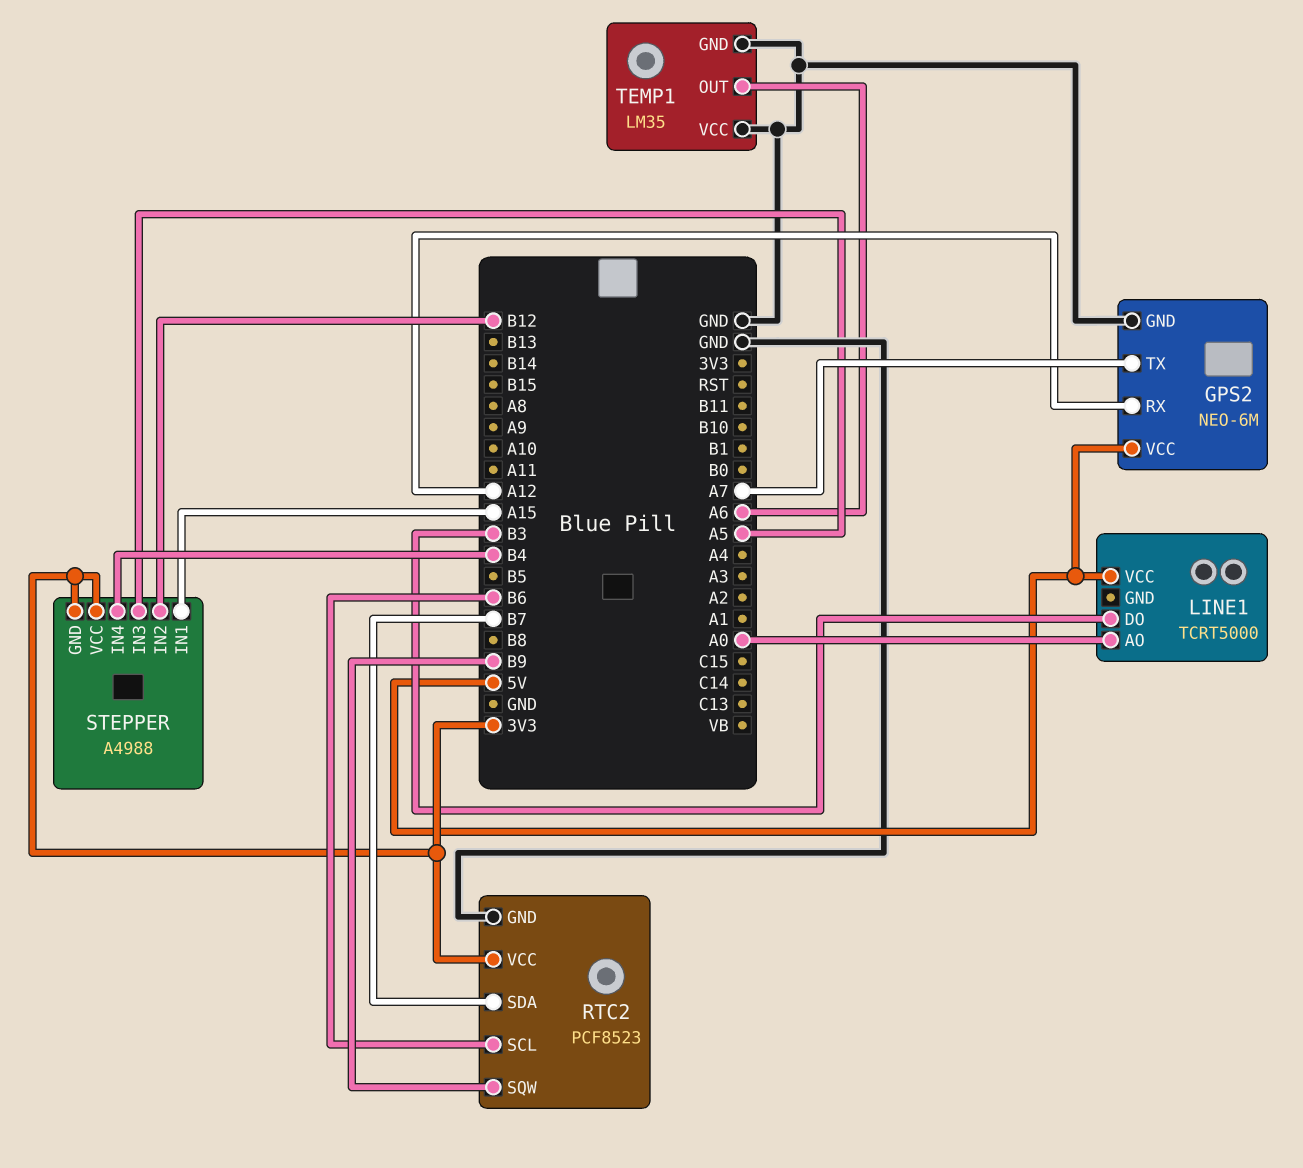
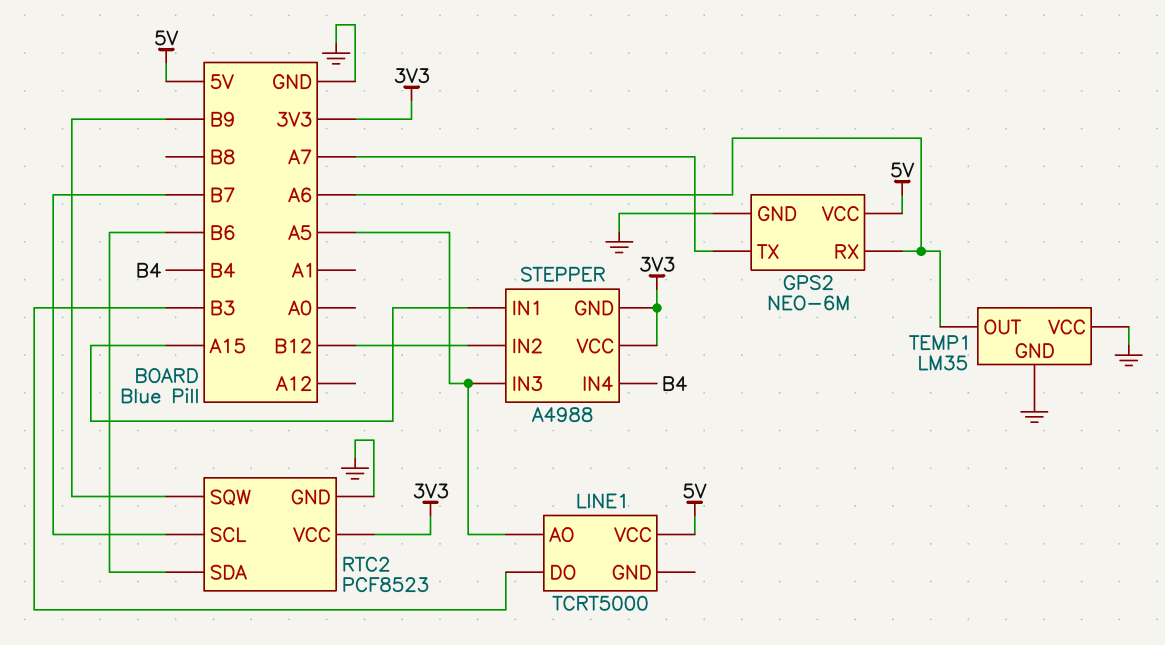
GPS2 pin RX: A12 -> A6
LINE1 pin AO: A0 -> A5
RTC2 pin SCL: B6 -> B7
RTC2 pin SDA: B7 -> B6

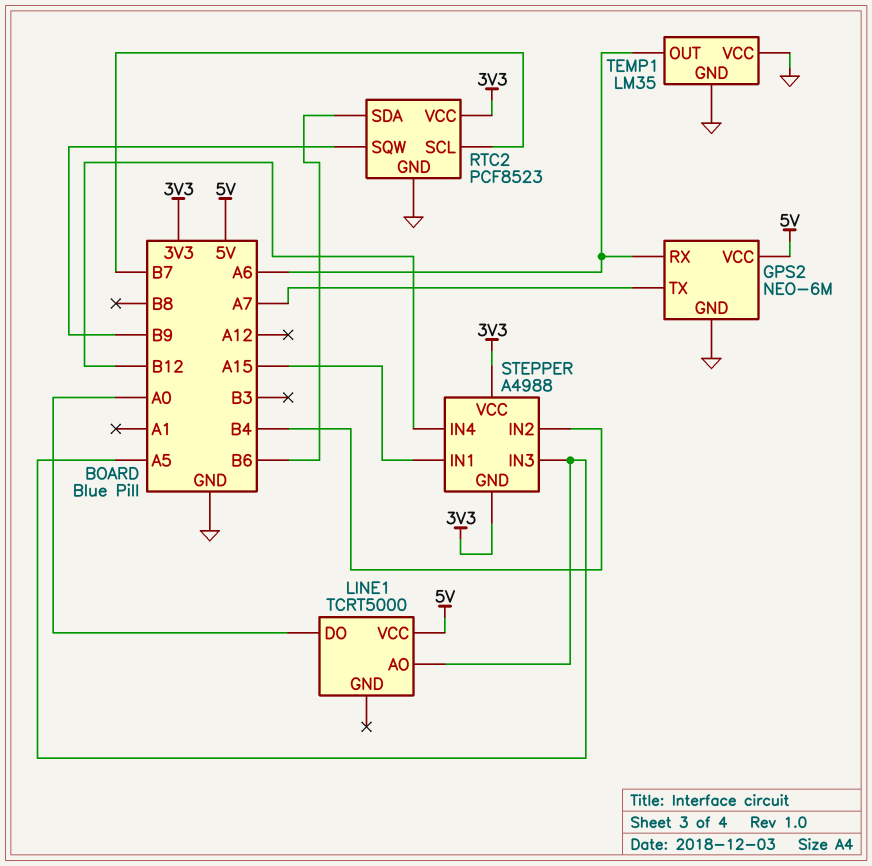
LINE1 pin DO: B3 -> A0
STEPPER pin IN2: B12 -> B4
STEPPER pin IN4: B4 -> B12

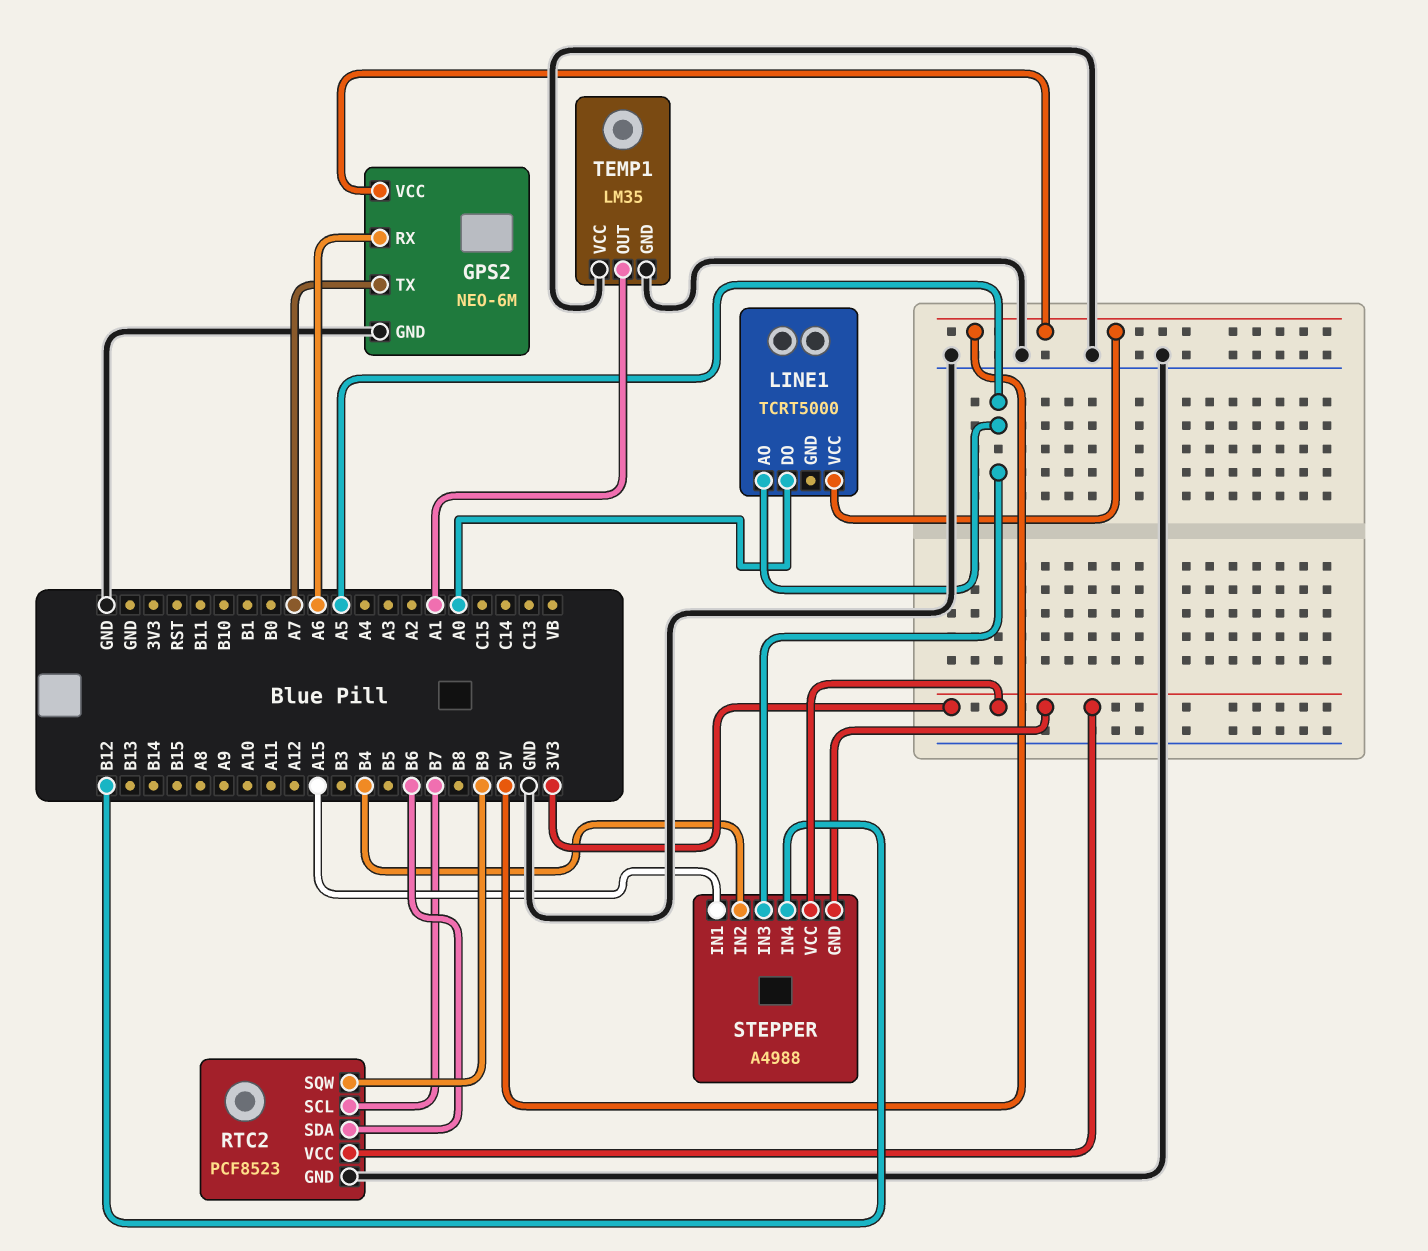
TEMP1 pin OUT: A6 -> A1

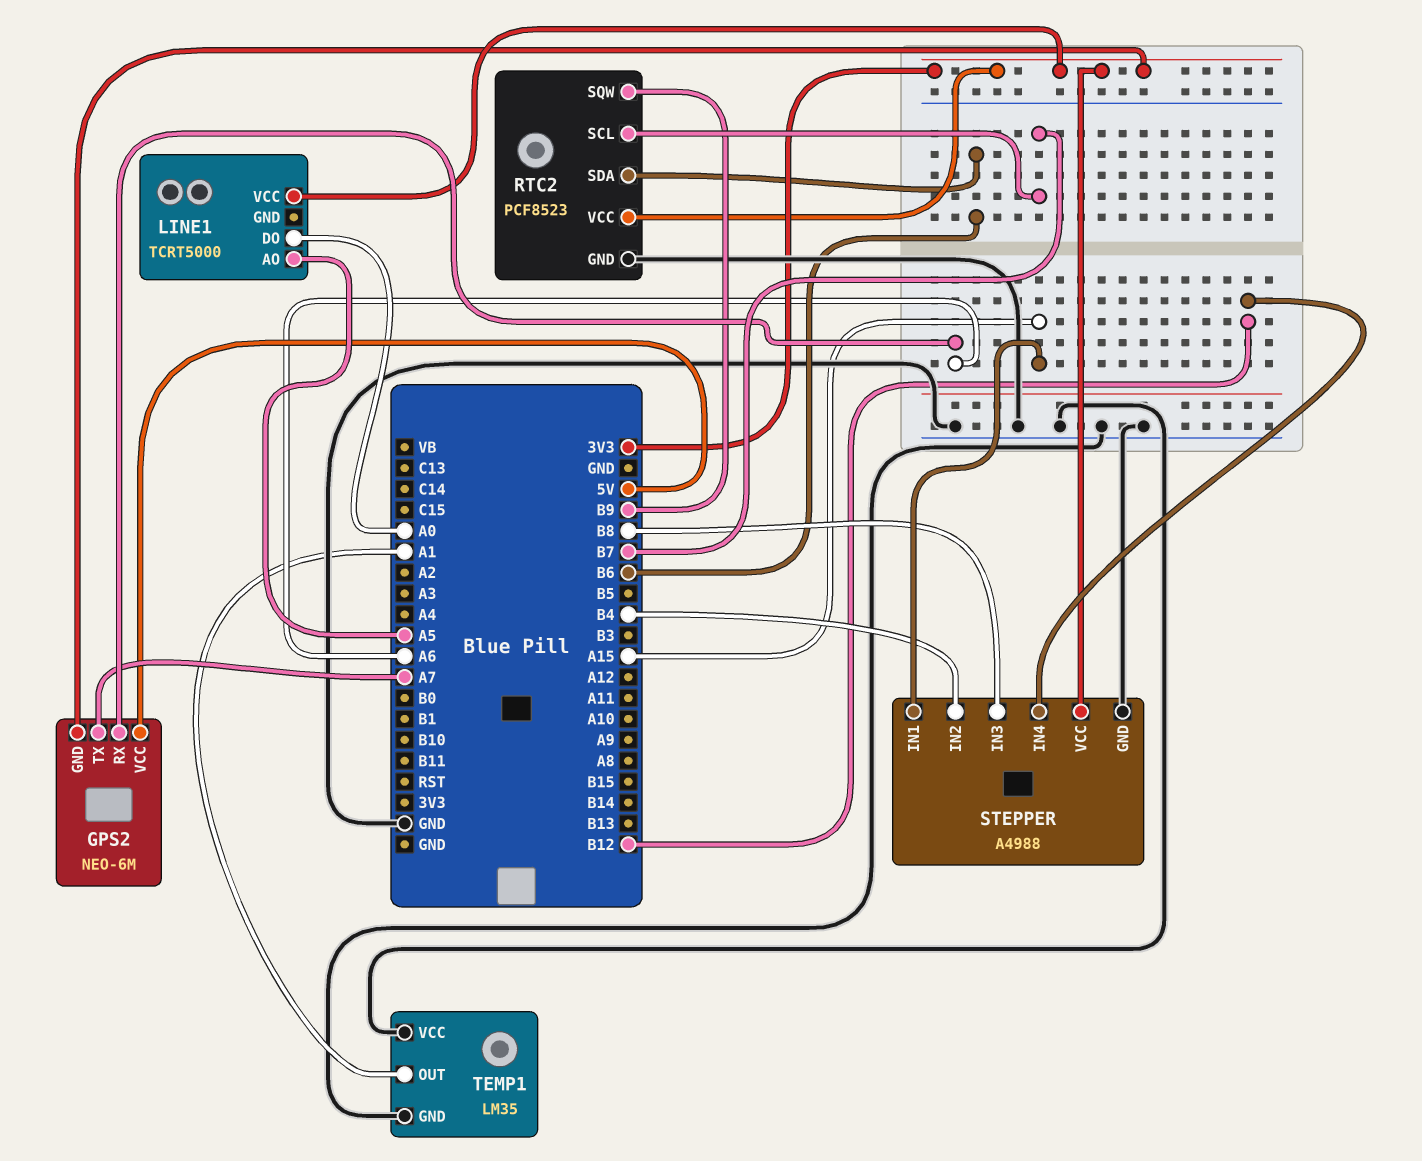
GPS2 pin GND: GND -> 3V3
LINE1 pin VCC: 5V -> 3V3
STEPPER pin GND: 3V3 -> GND
STEPPER pin IN3: A5 -> B8

